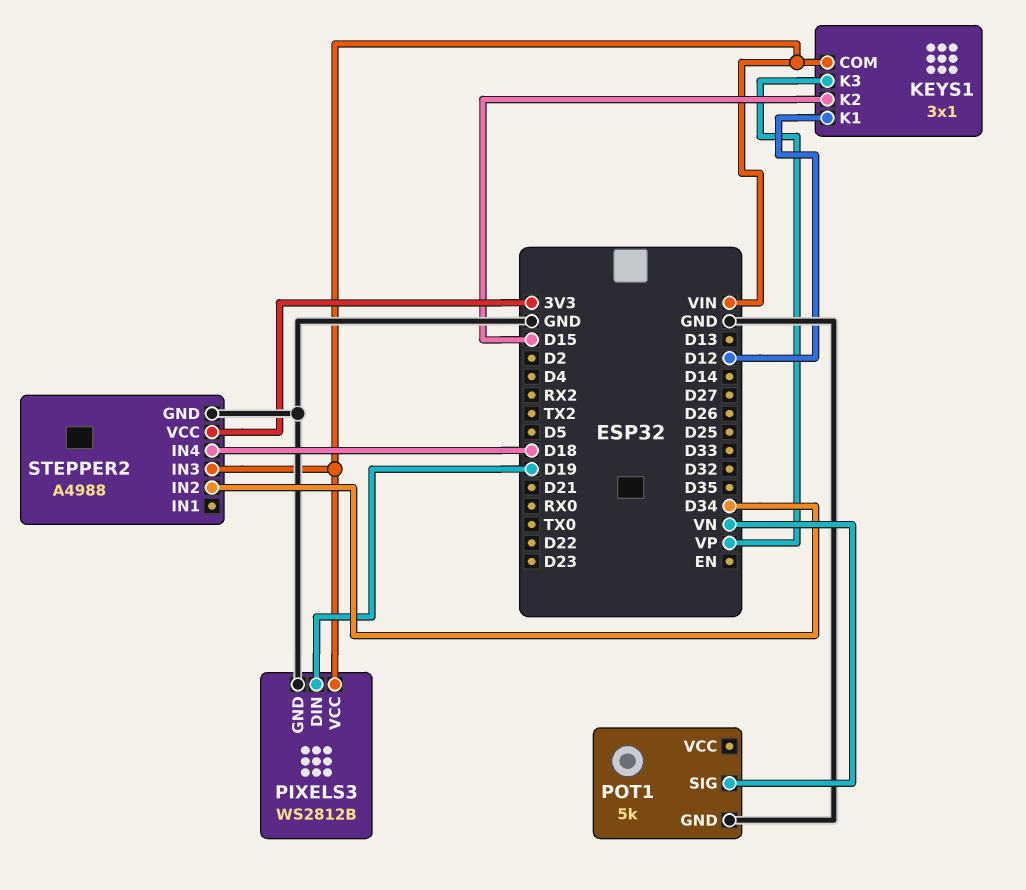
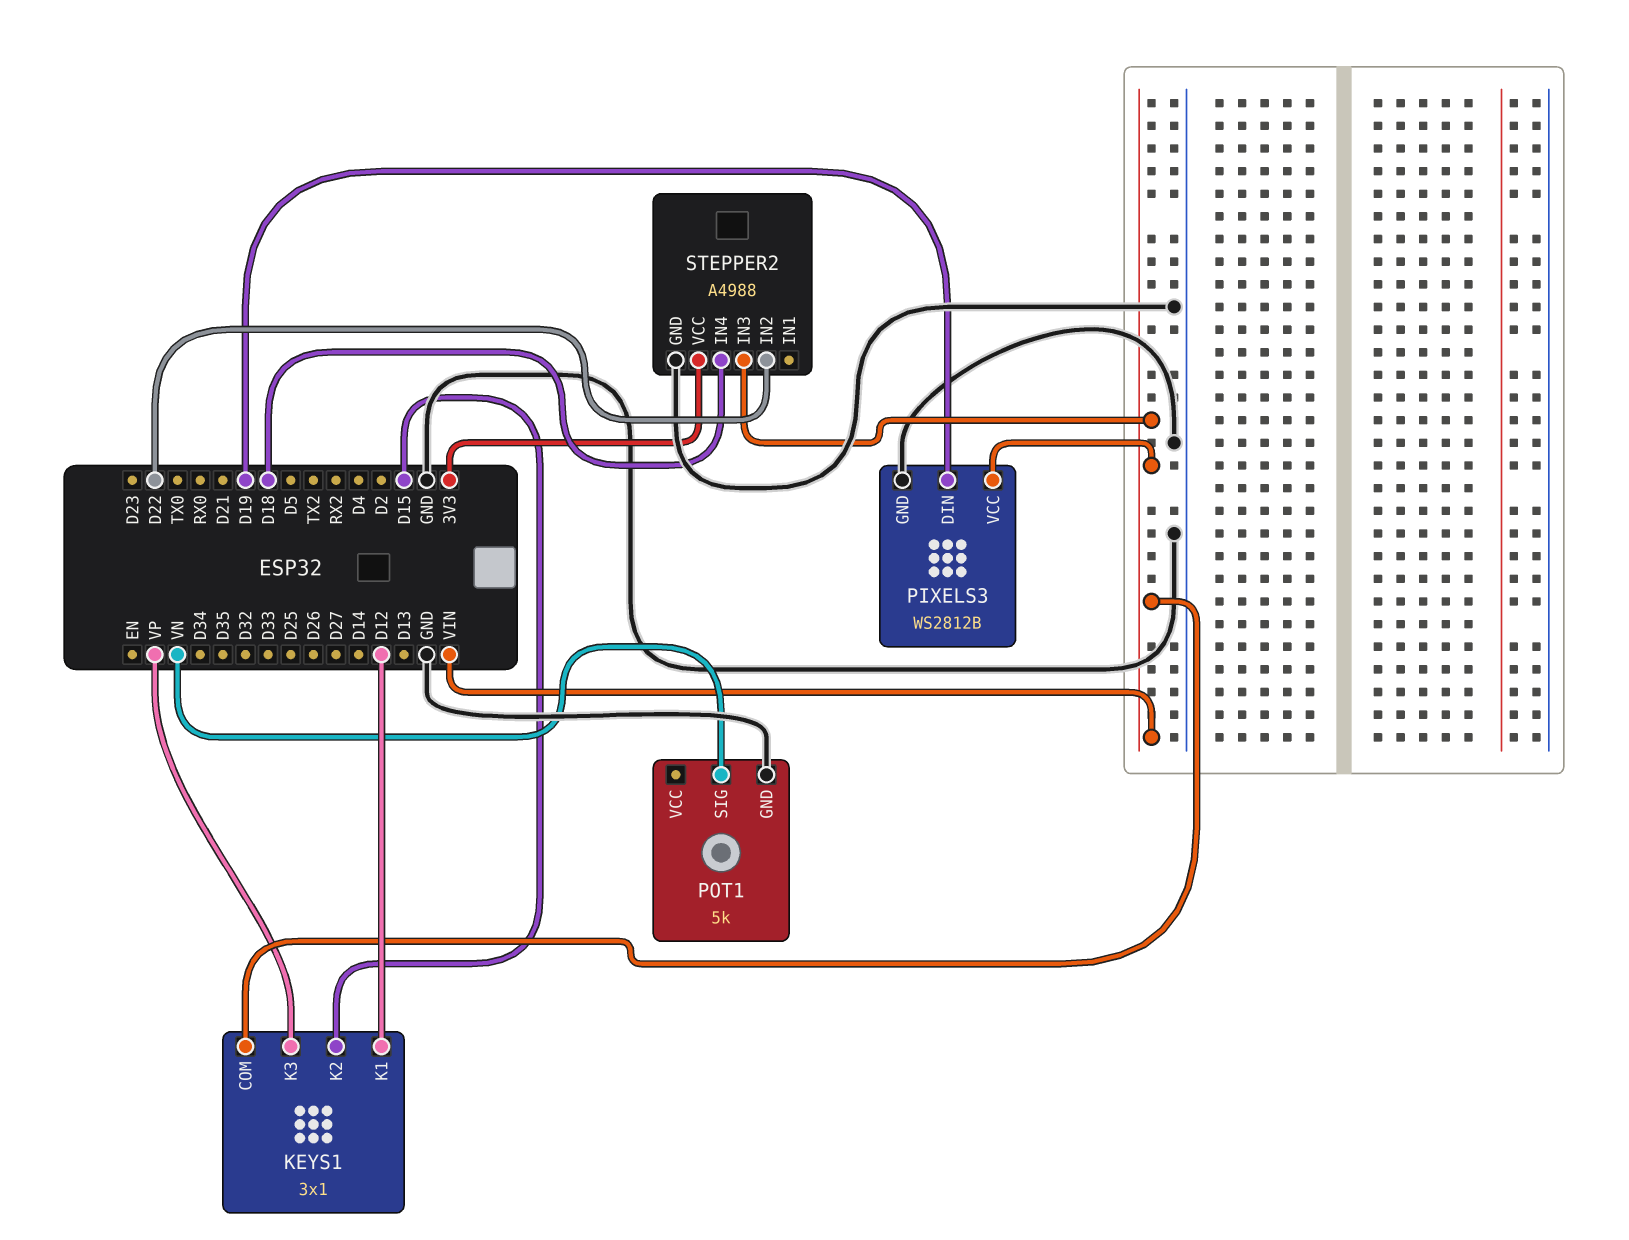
STEPPER2 pin IN2: D34 -> D22

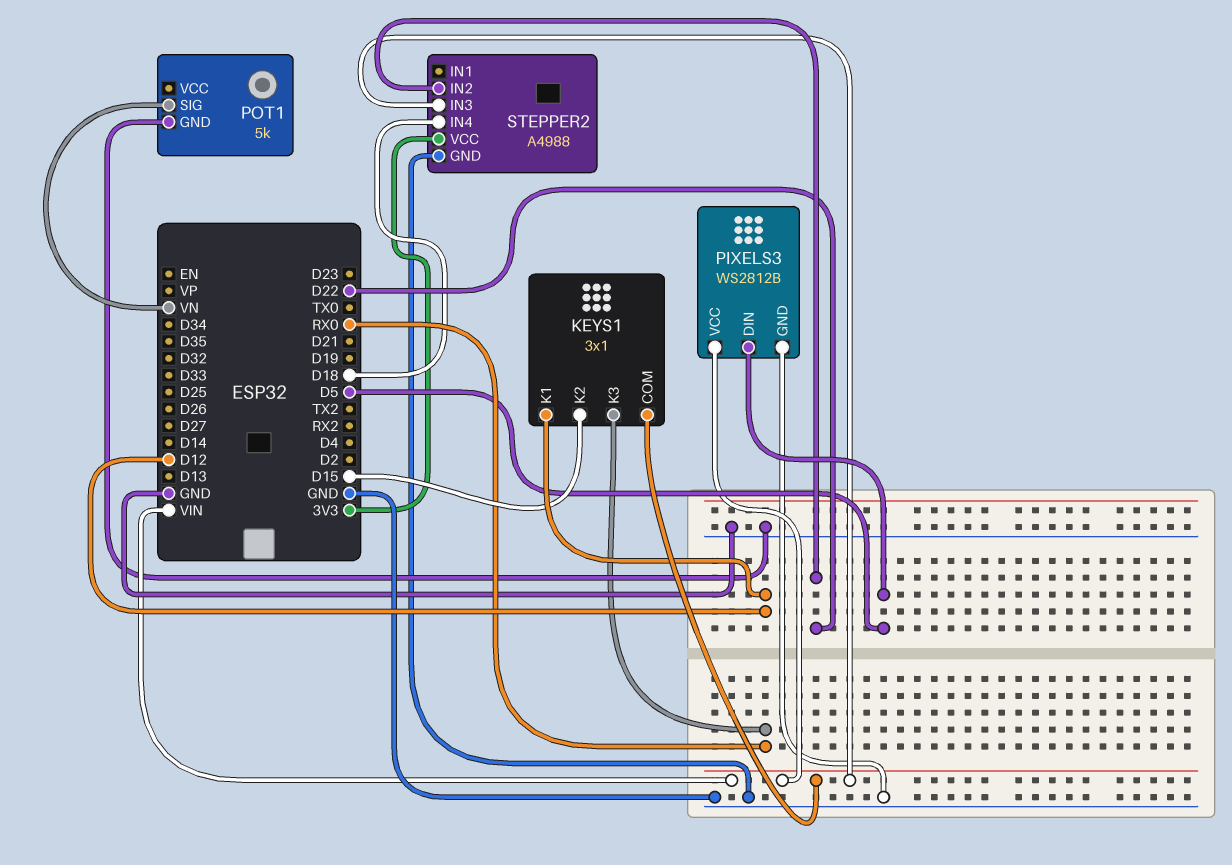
KEYS1 pin K3: VP -> RX0
PIXELS3 pin DIN: D19 -> D5

